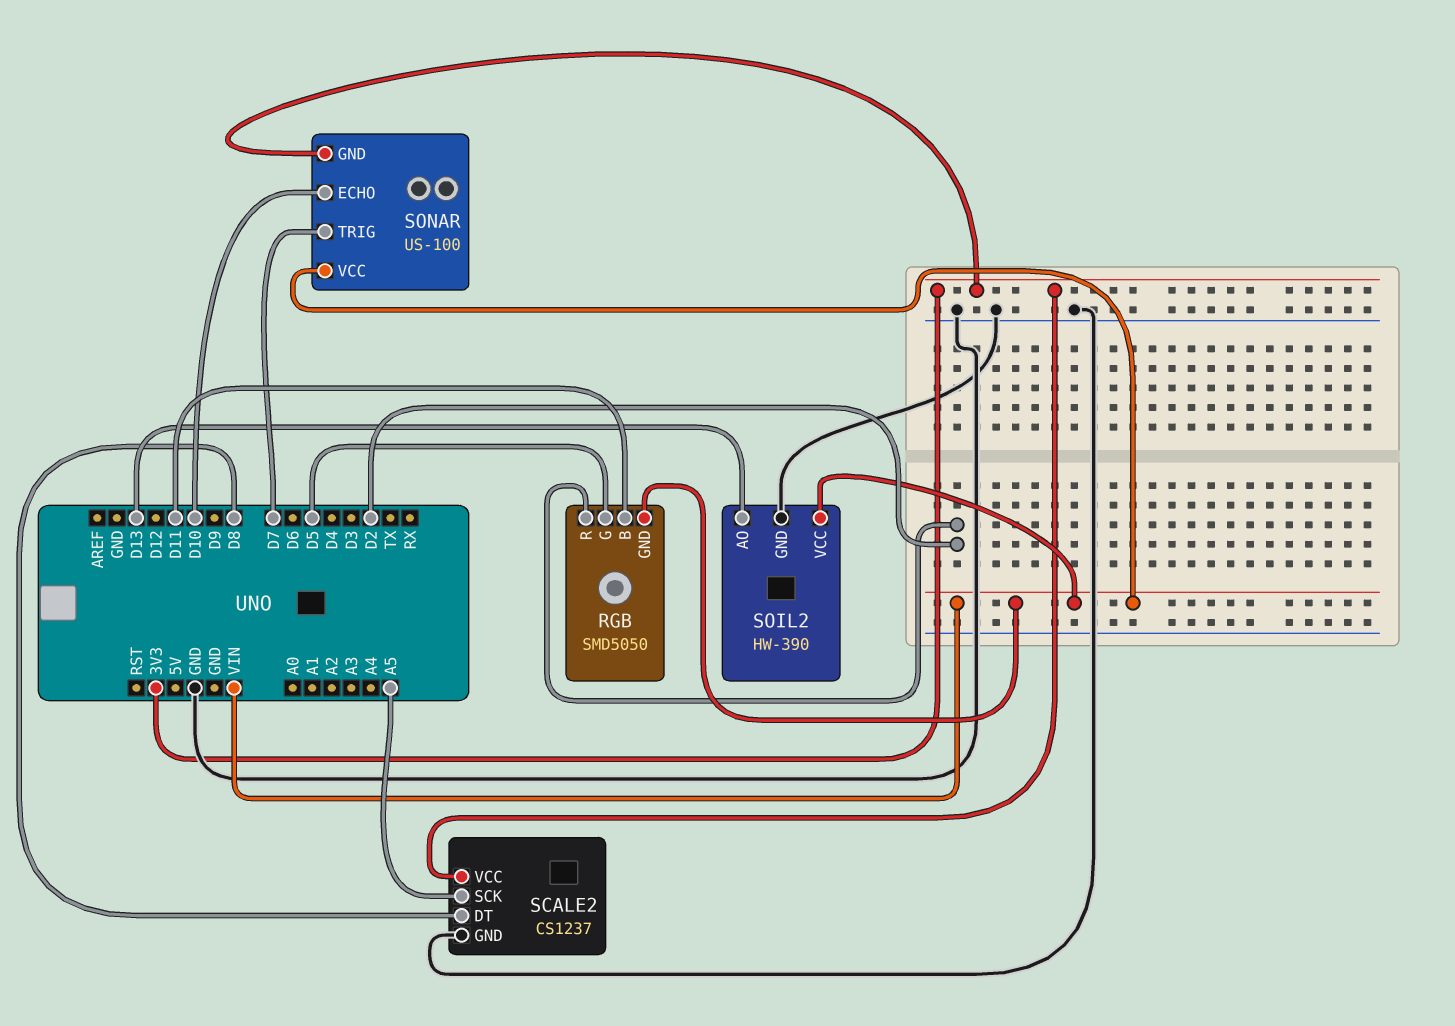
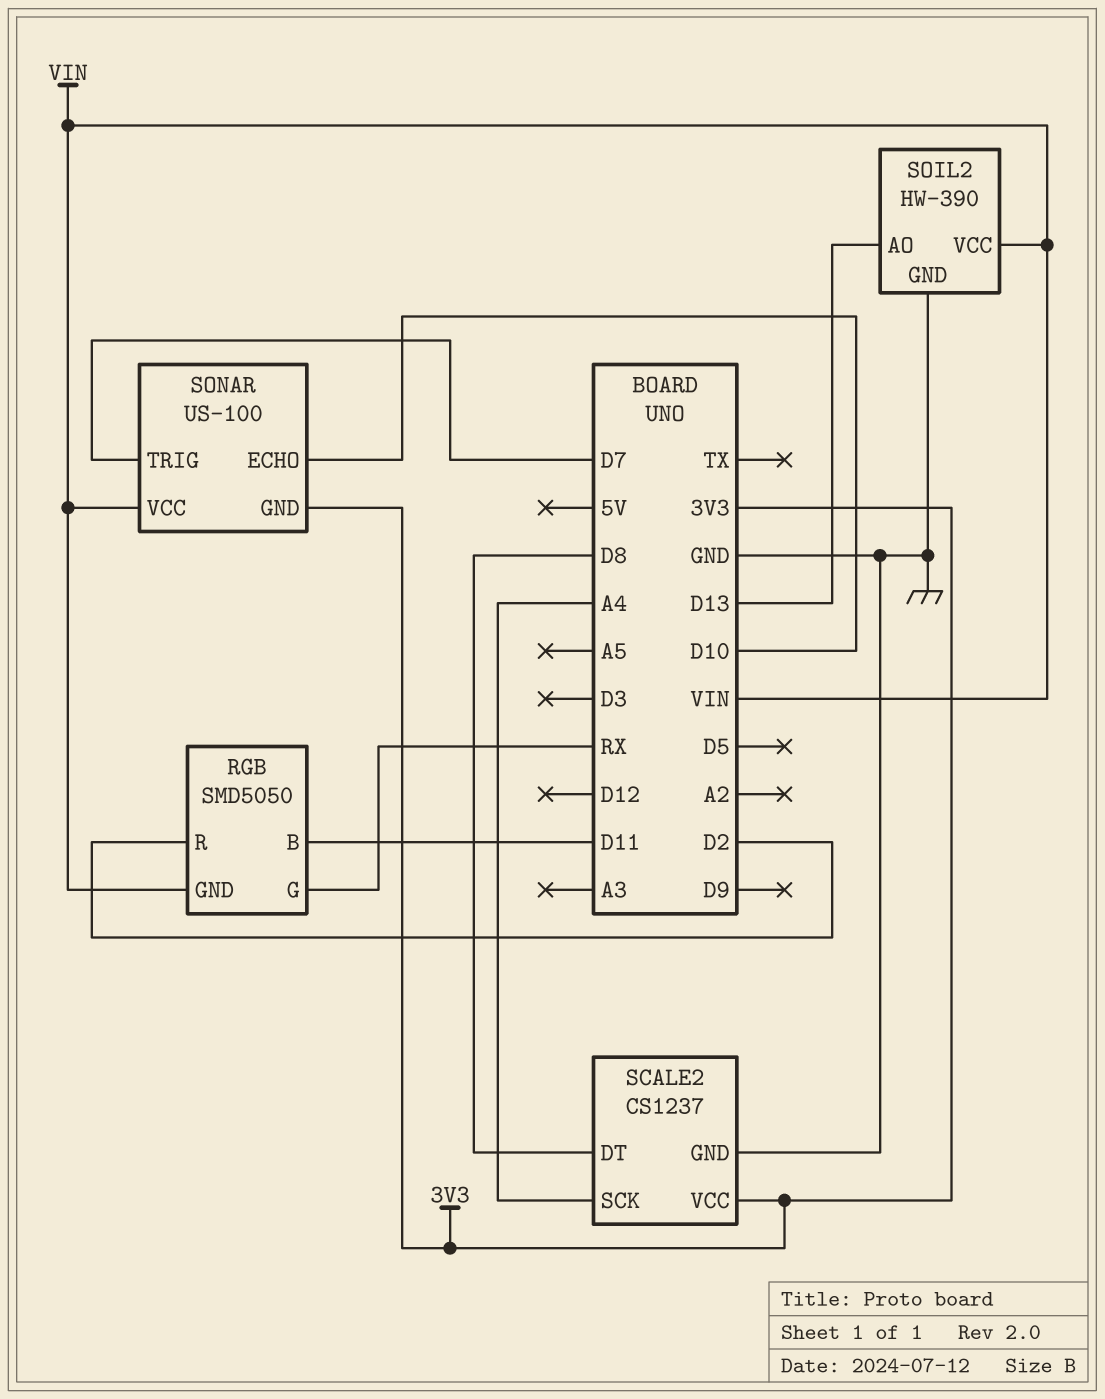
RGB pin G: D5 -> RX
SCALE2 pin SCK: A5 -> A4

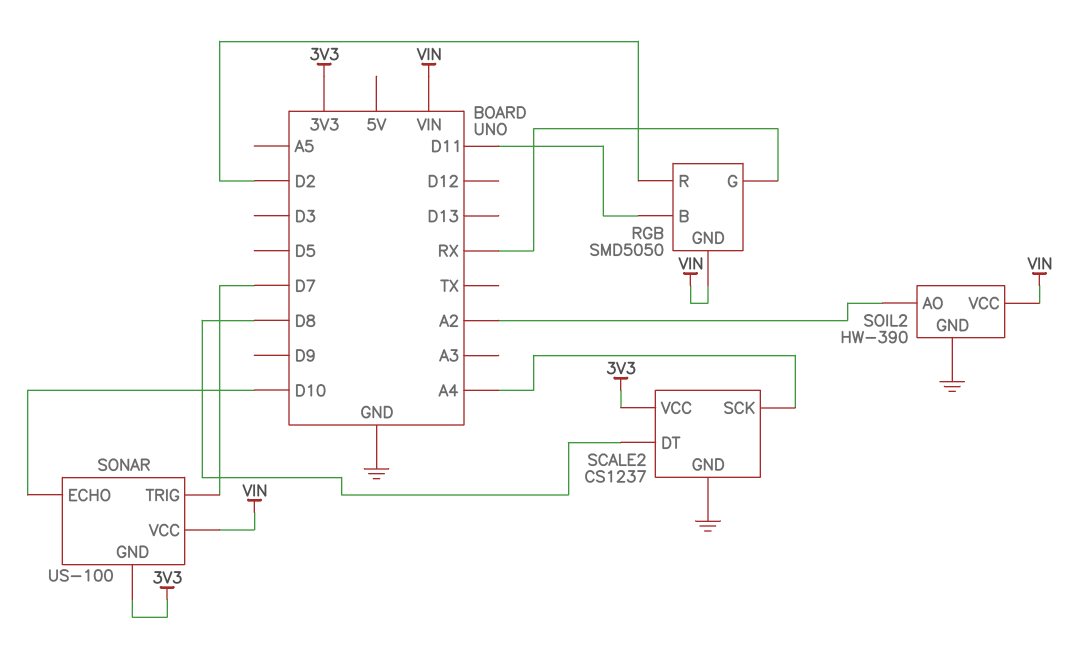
SOIL2 pin AO: D13 -> A2

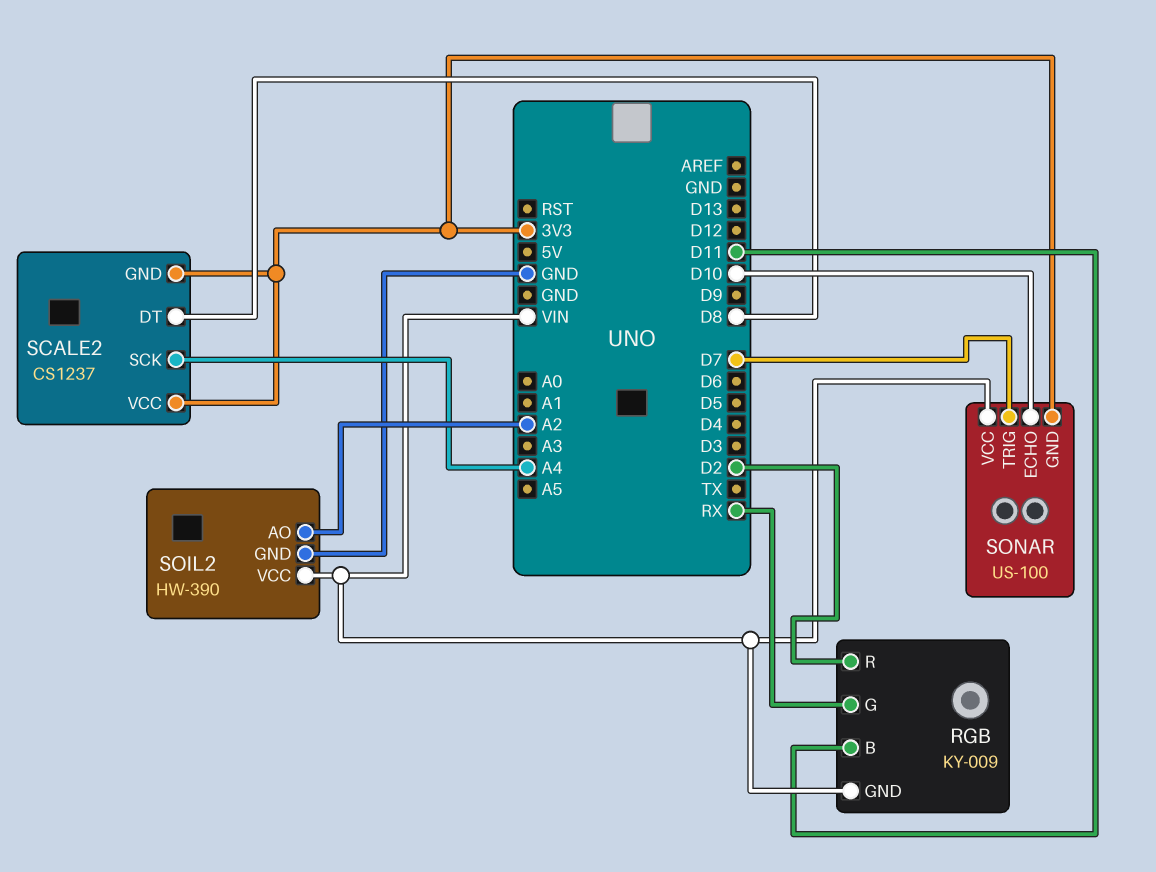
RGB: SMD5050 -> KY-009
SCALE2 pin GND: GND -> 3V3

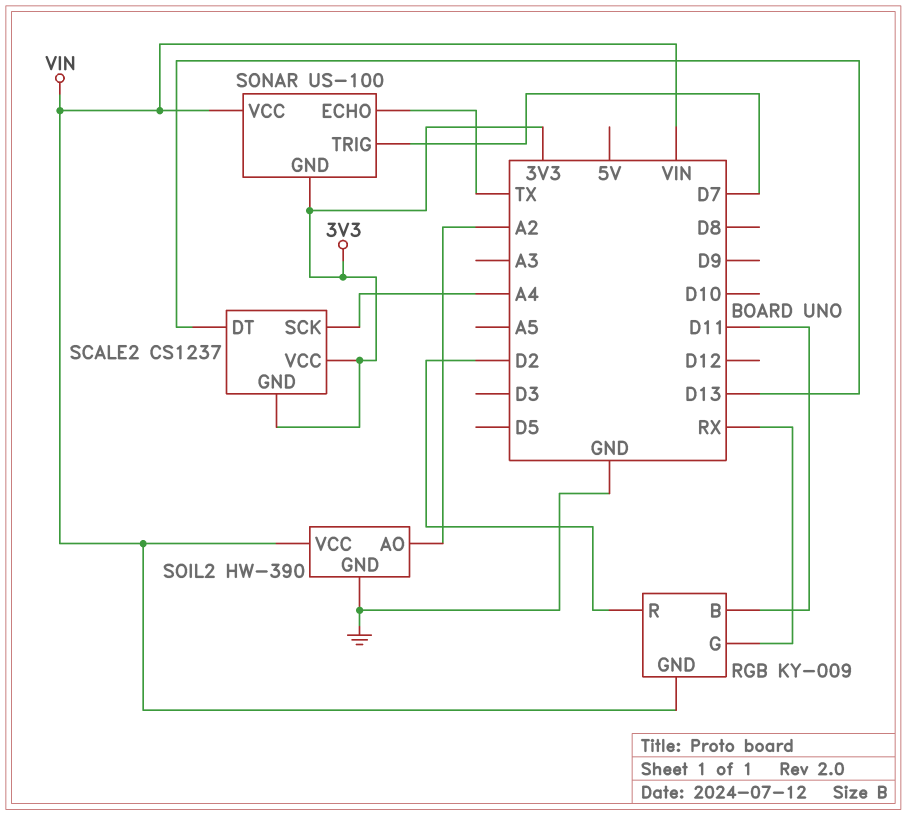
SCALE2 pin DT: D8 -> D13
SONAR pin ECHO: D10 -> TX

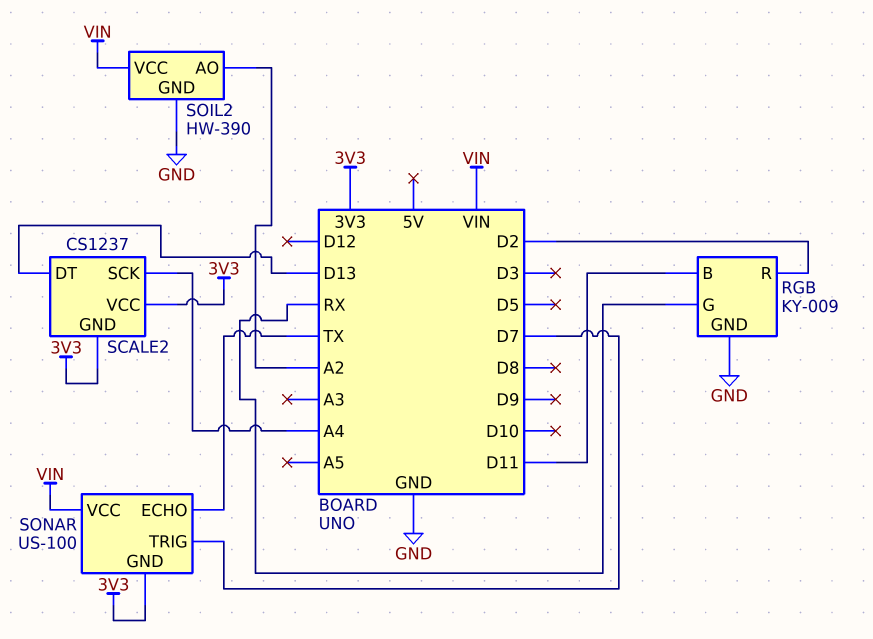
RGB pin GND: VIN -> GND

